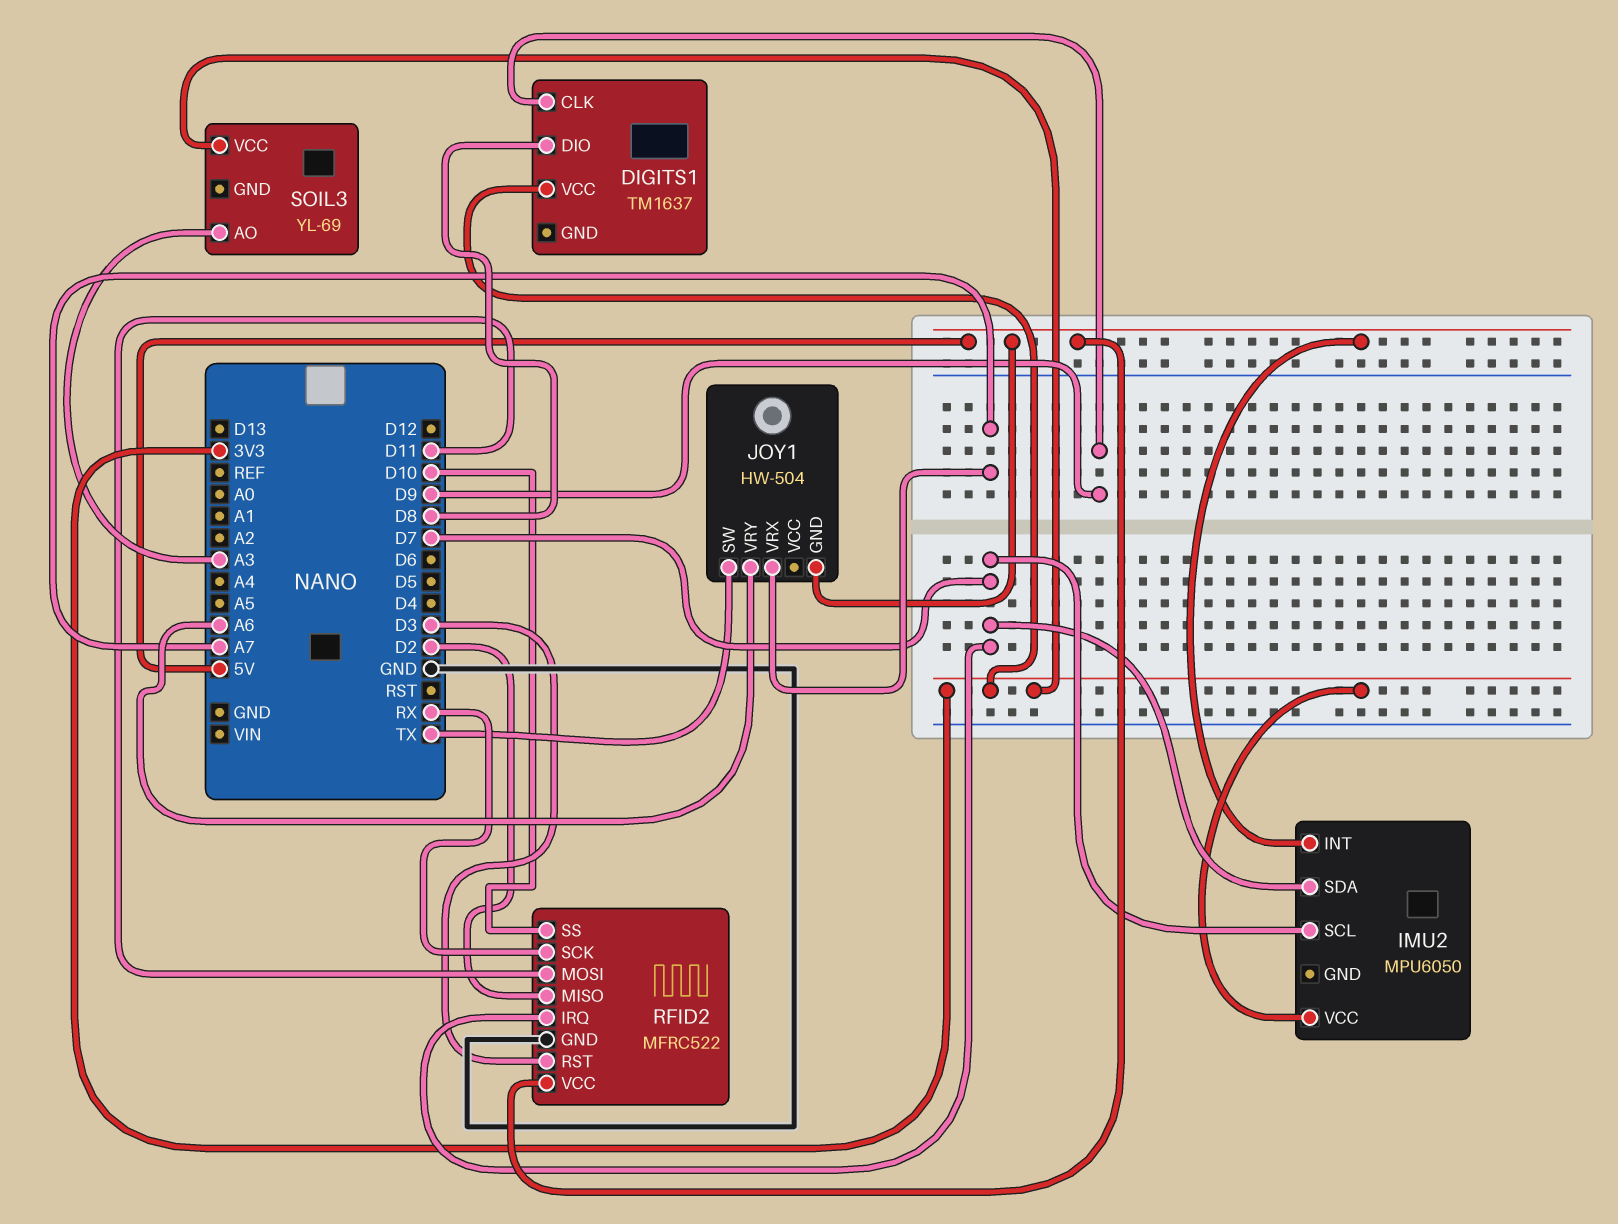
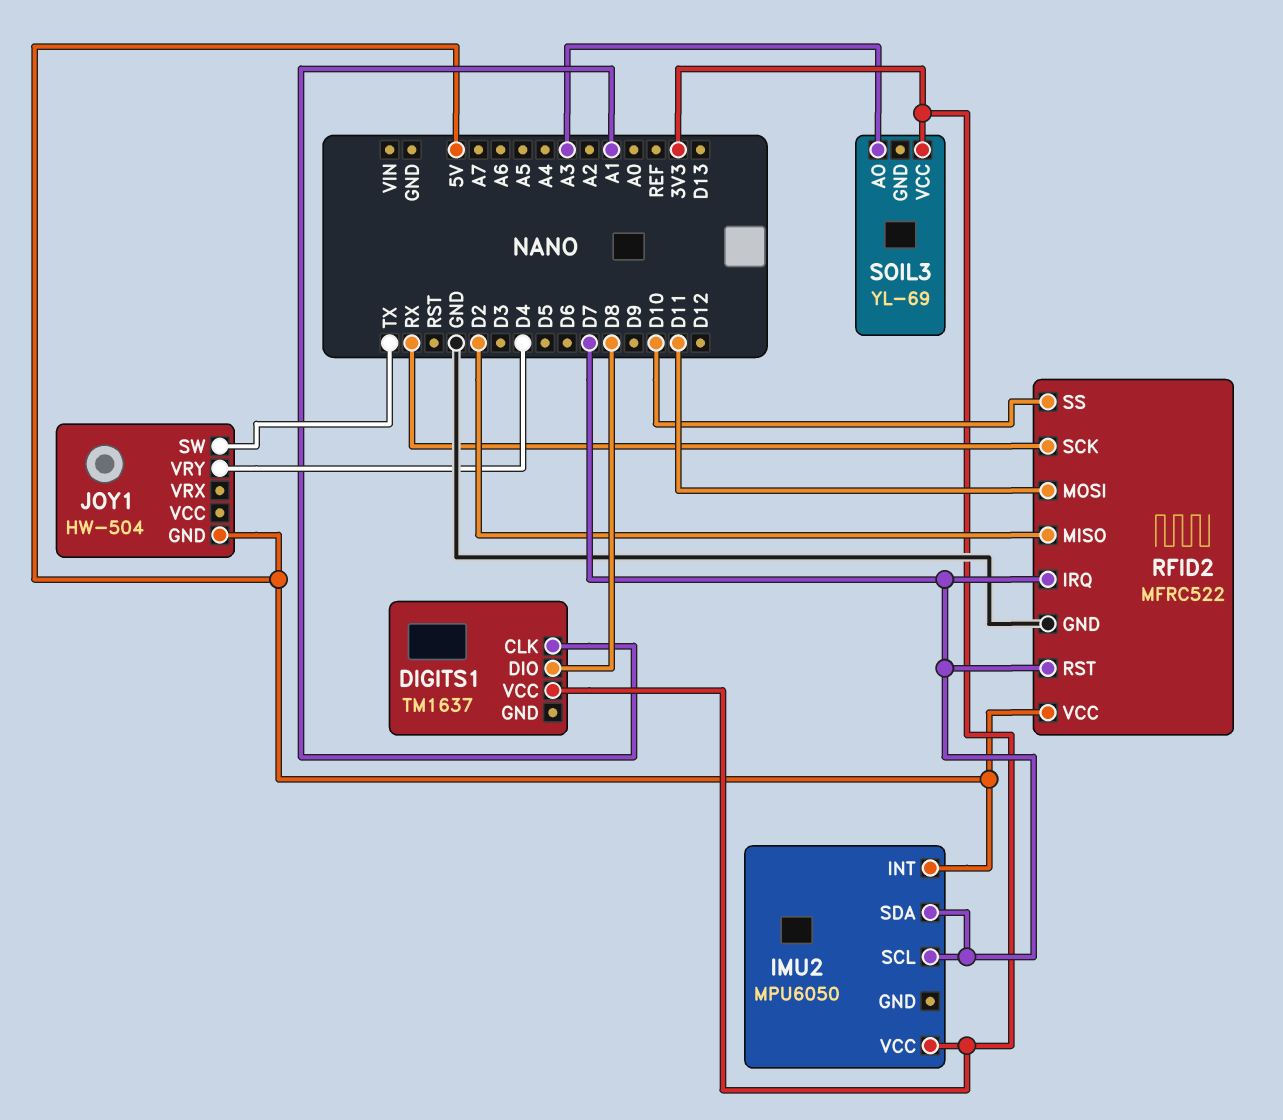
DIGITS1 pin CLK: D9 -> A1
JOY1 pin VRX: A7 -> none
JOY1 pin VRY: A6 -> D4
RFID2 pin RST: D3 -> D7

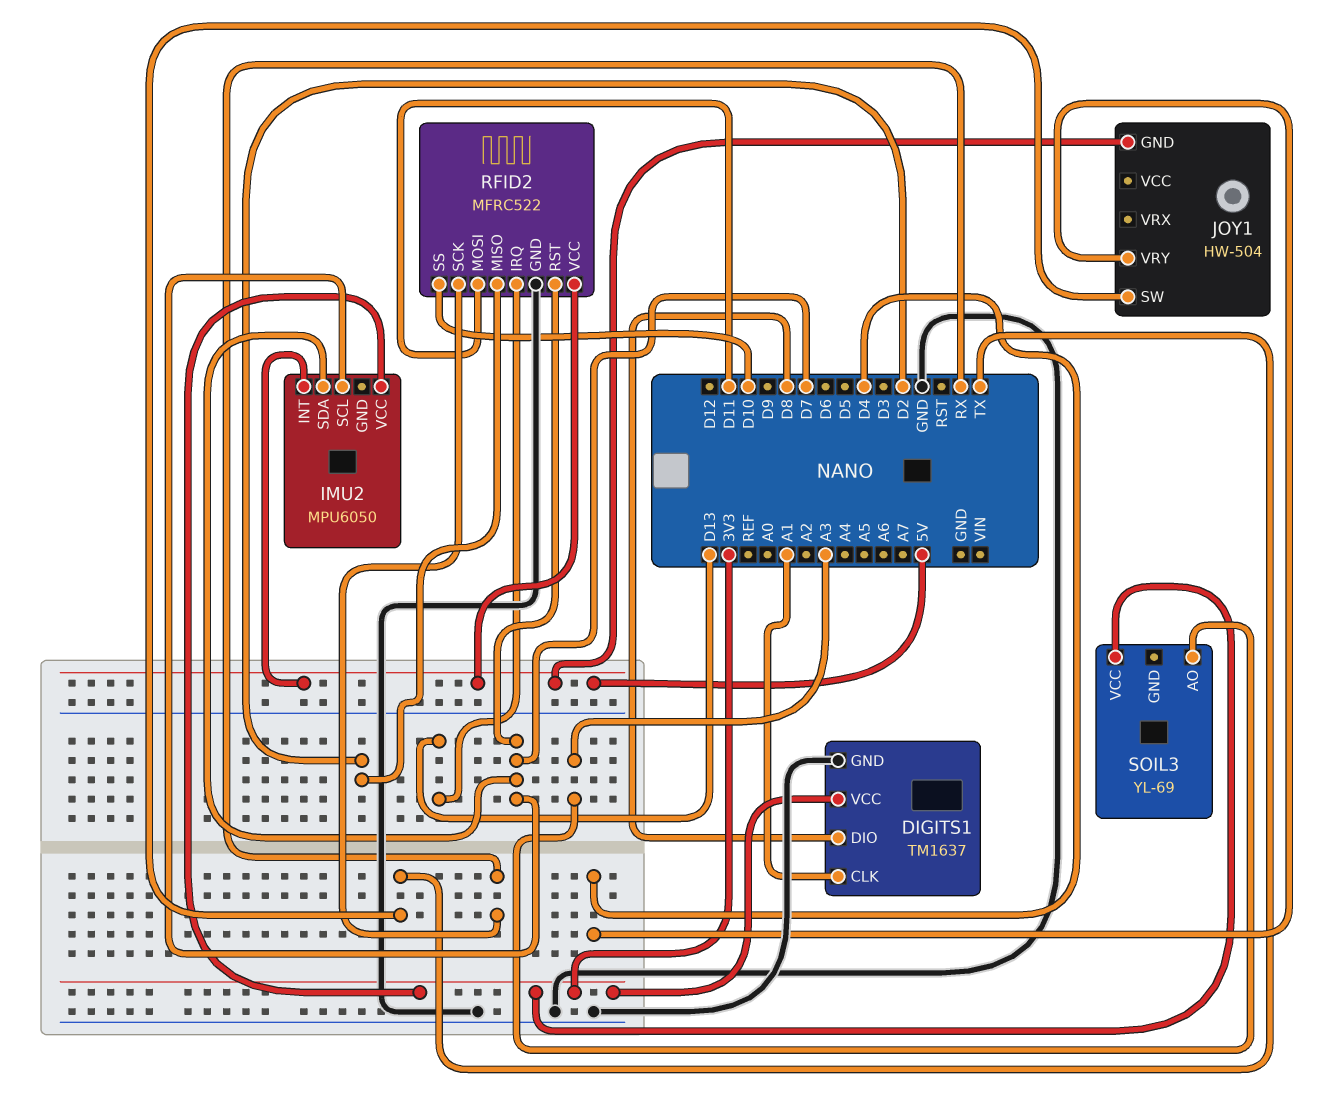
DIGITS1 pin GND: none -> GND
RFID2 pin IRQ: D7 -> D13

